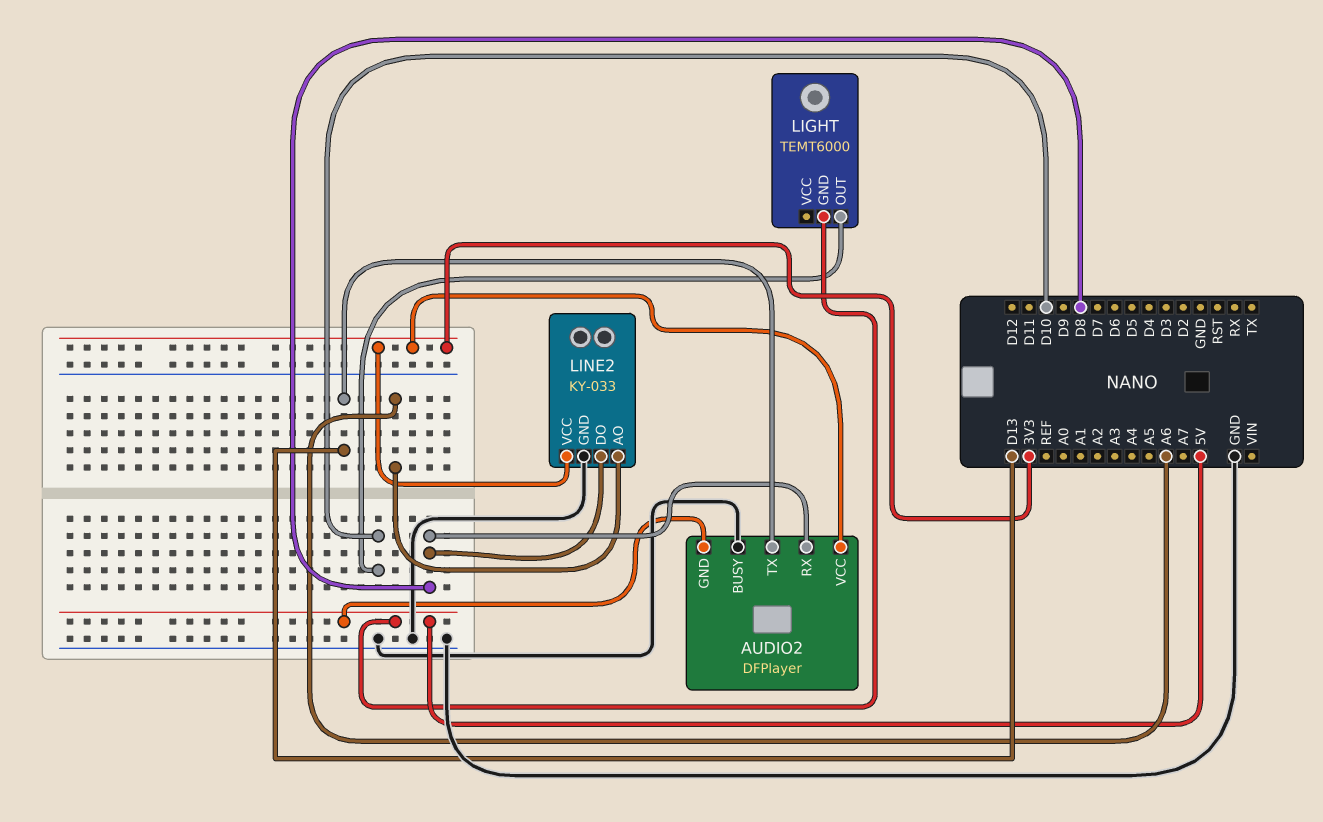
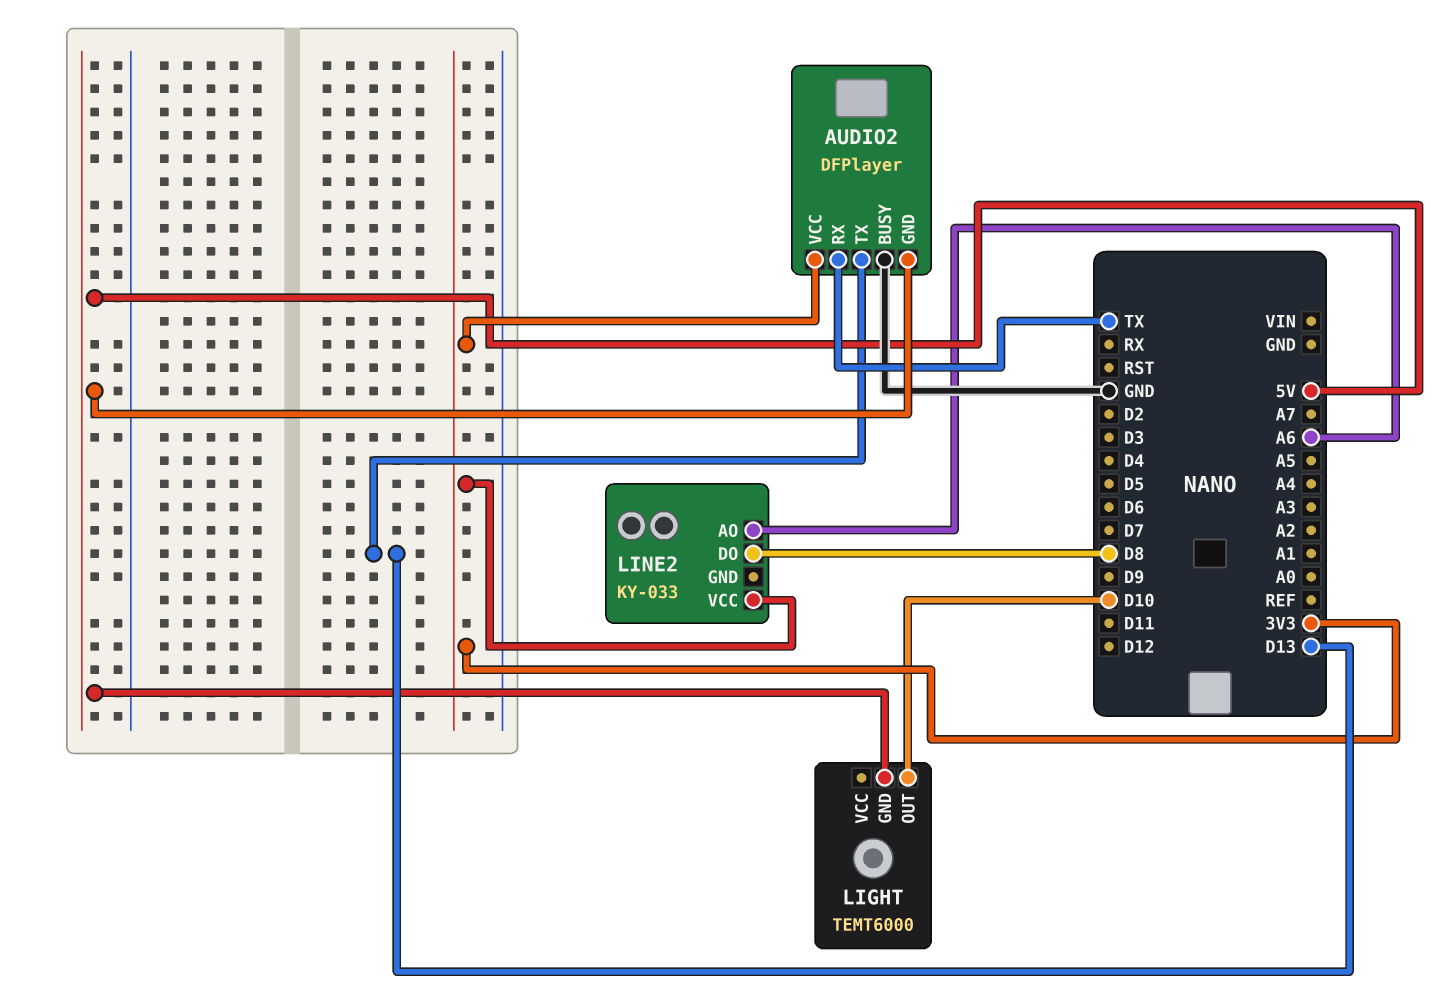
AUDIO2 pin RX: D8 -> TX
LINE2 pin GND: GND -> none

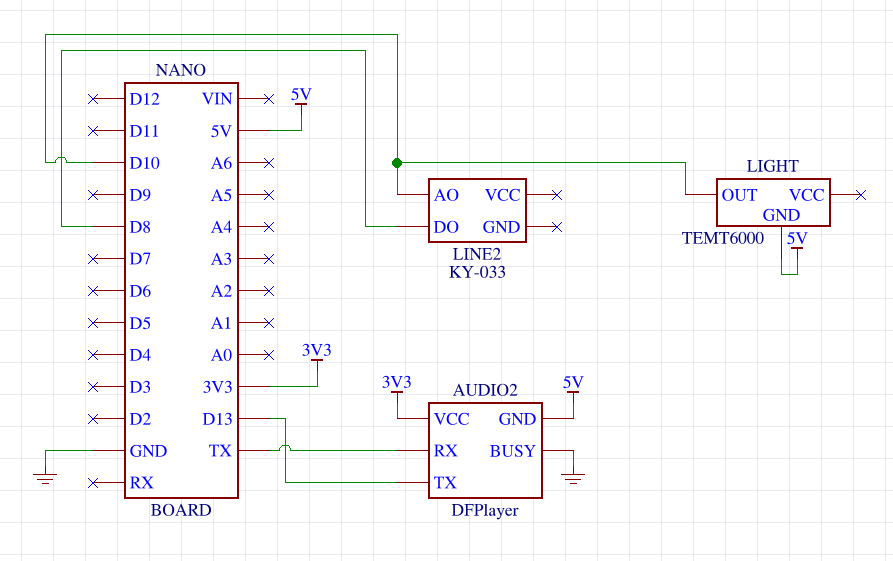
LINE2 pin AO: A6 -> D10
LINE2 pin VCC: 3V3 -> none

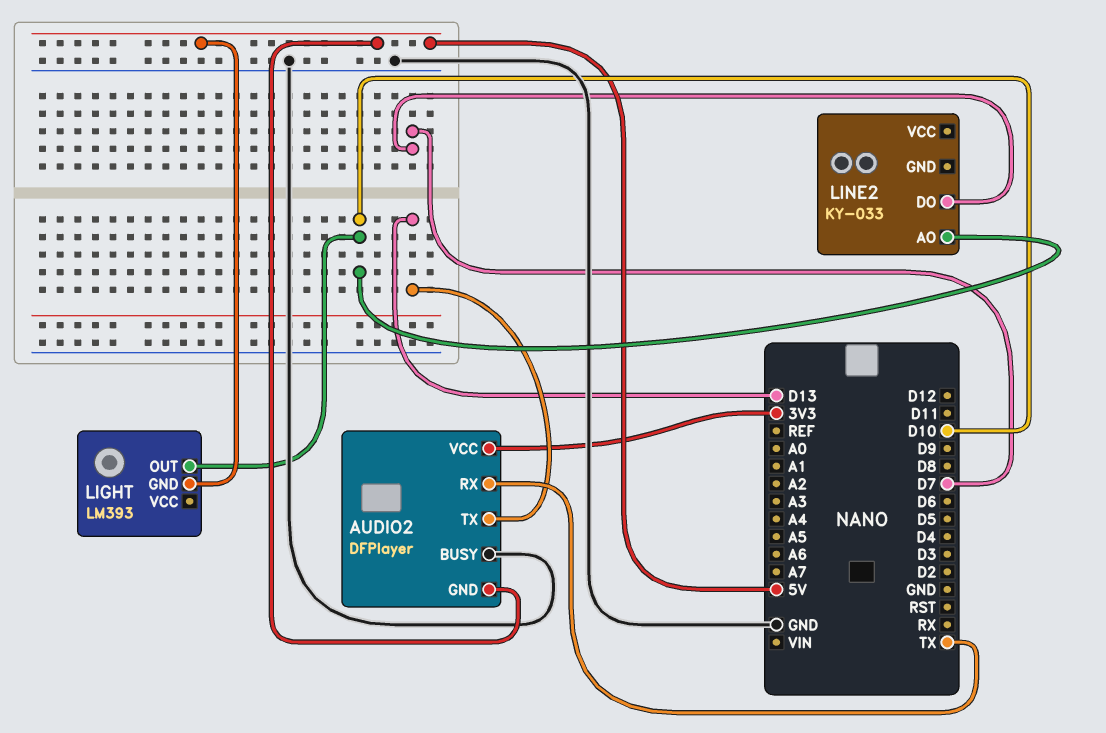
LIGHT: TEMT6000 -> LM393
LINE2 pin DO: D8 -> D7

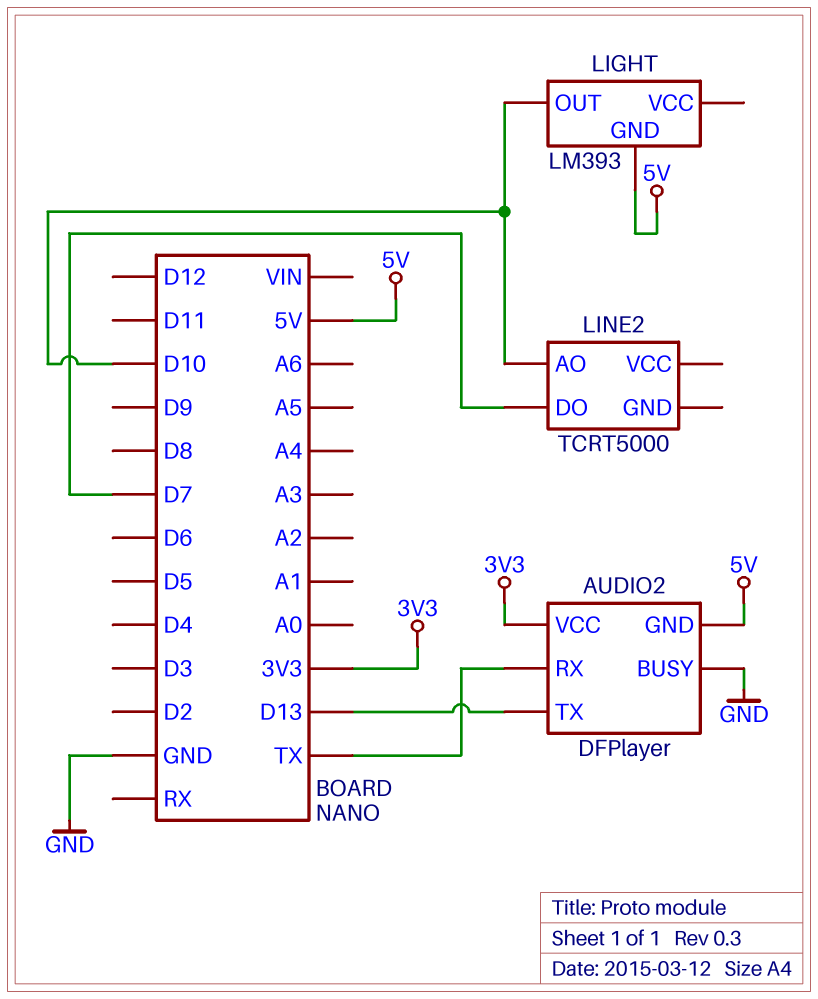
LINE2: KY-033 -> TCRT5000

